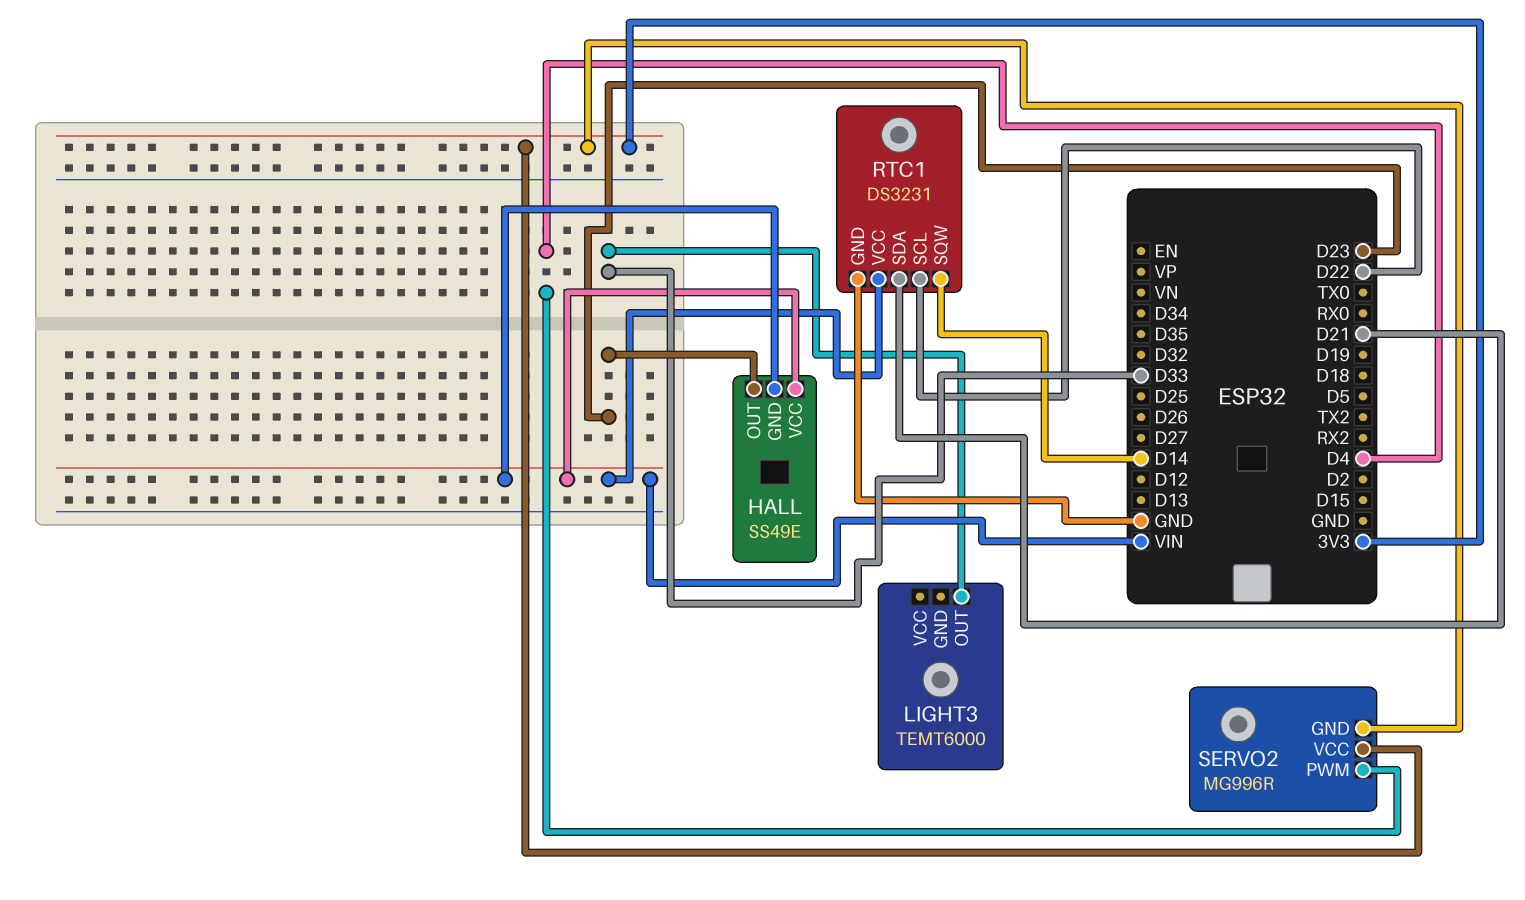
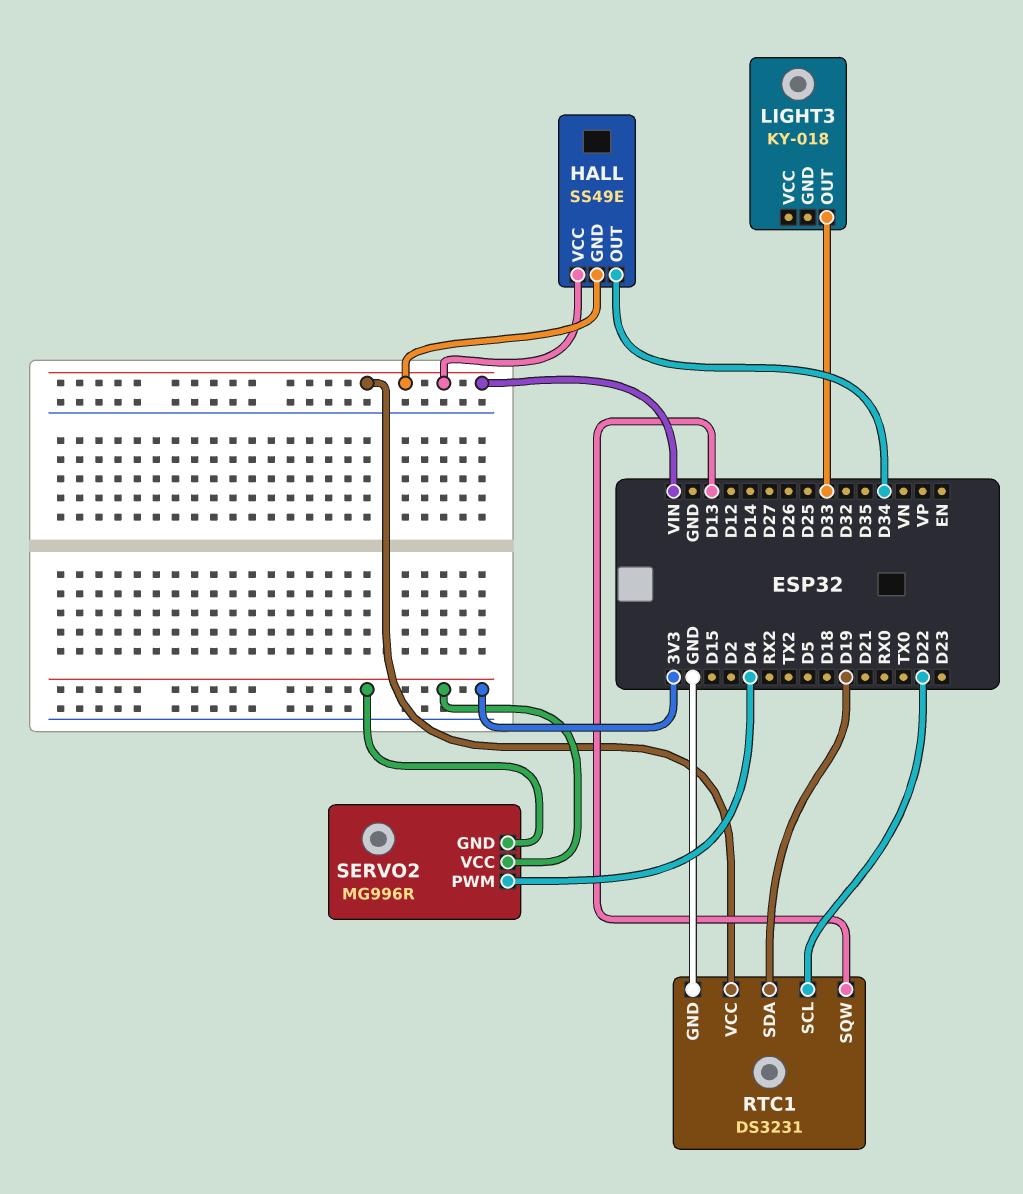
HALL pin OUT: D23 -> D34
LIGHT3: TEMT6000 -> KY-018
RTC1 pin SDA: D21 -> D19
RTC1 pin SQW: D14 -> D13

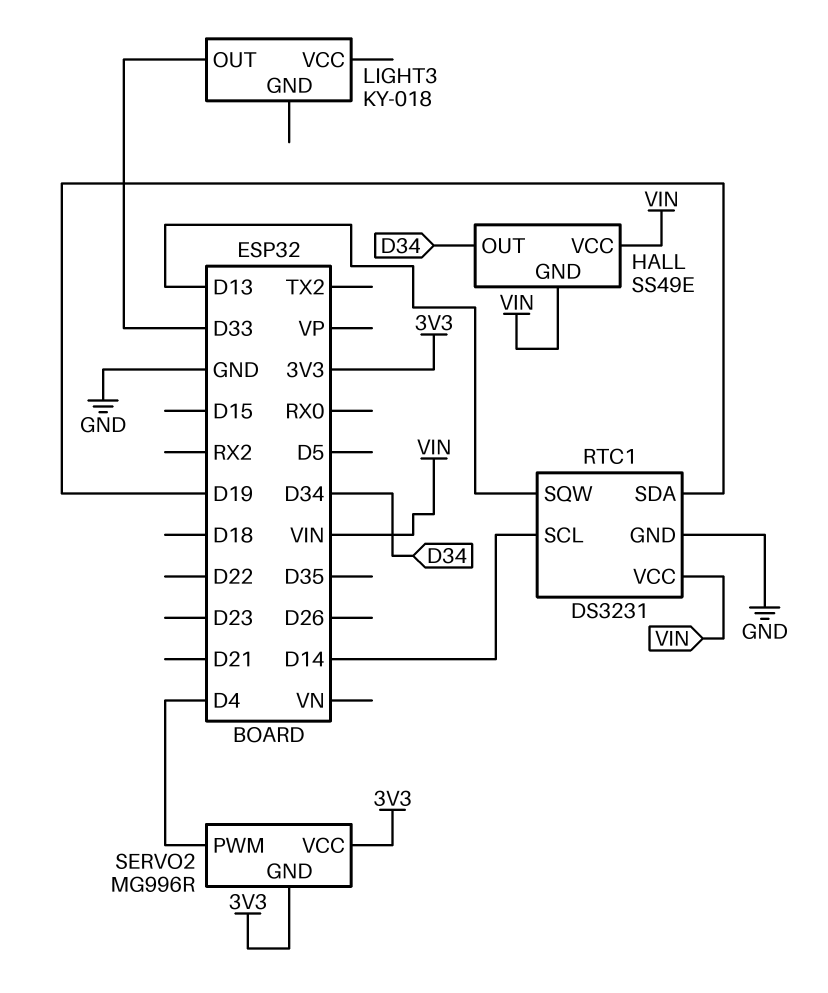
RTC1 pin SCL: D22 -> D14

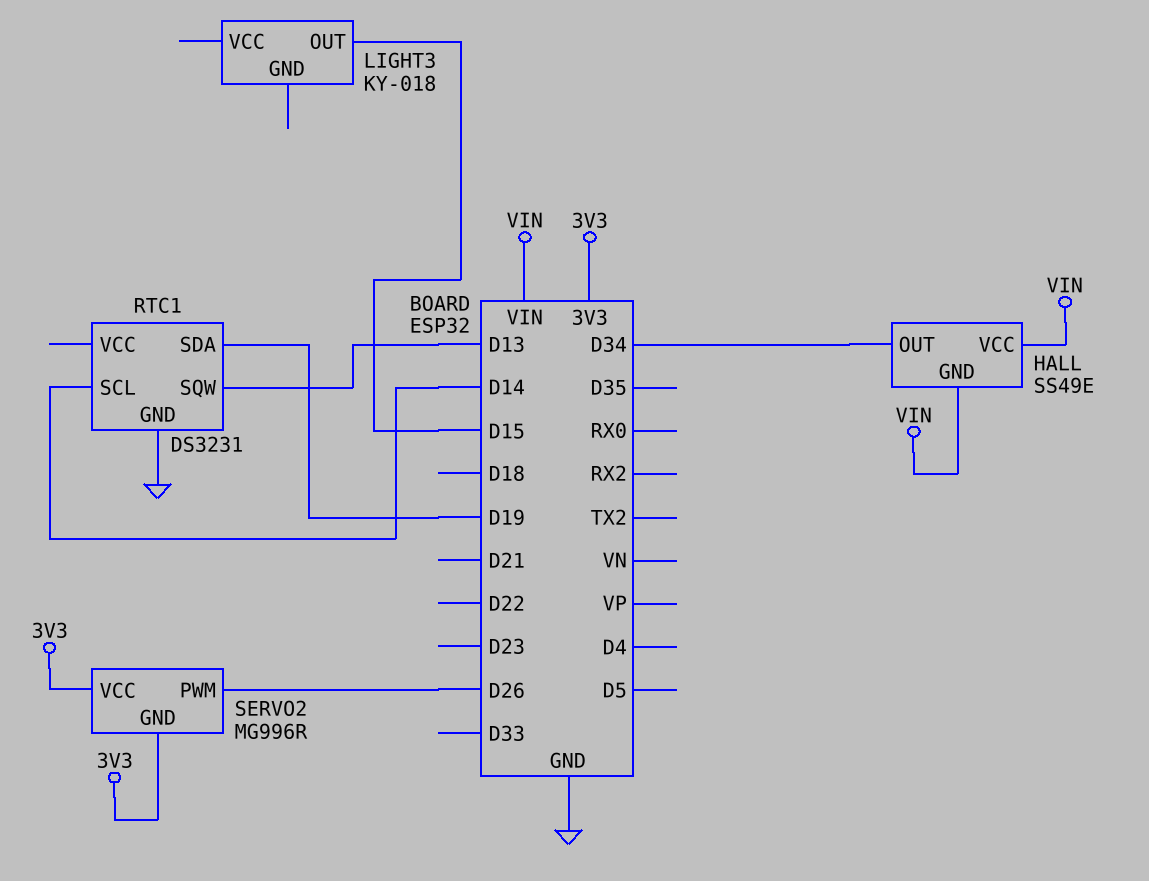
LIGHT3 pin OUT: D33 -> D15
RTC1 pin VCC: VIN -> none
SERVO2 pin PWM: D4 -> D26

